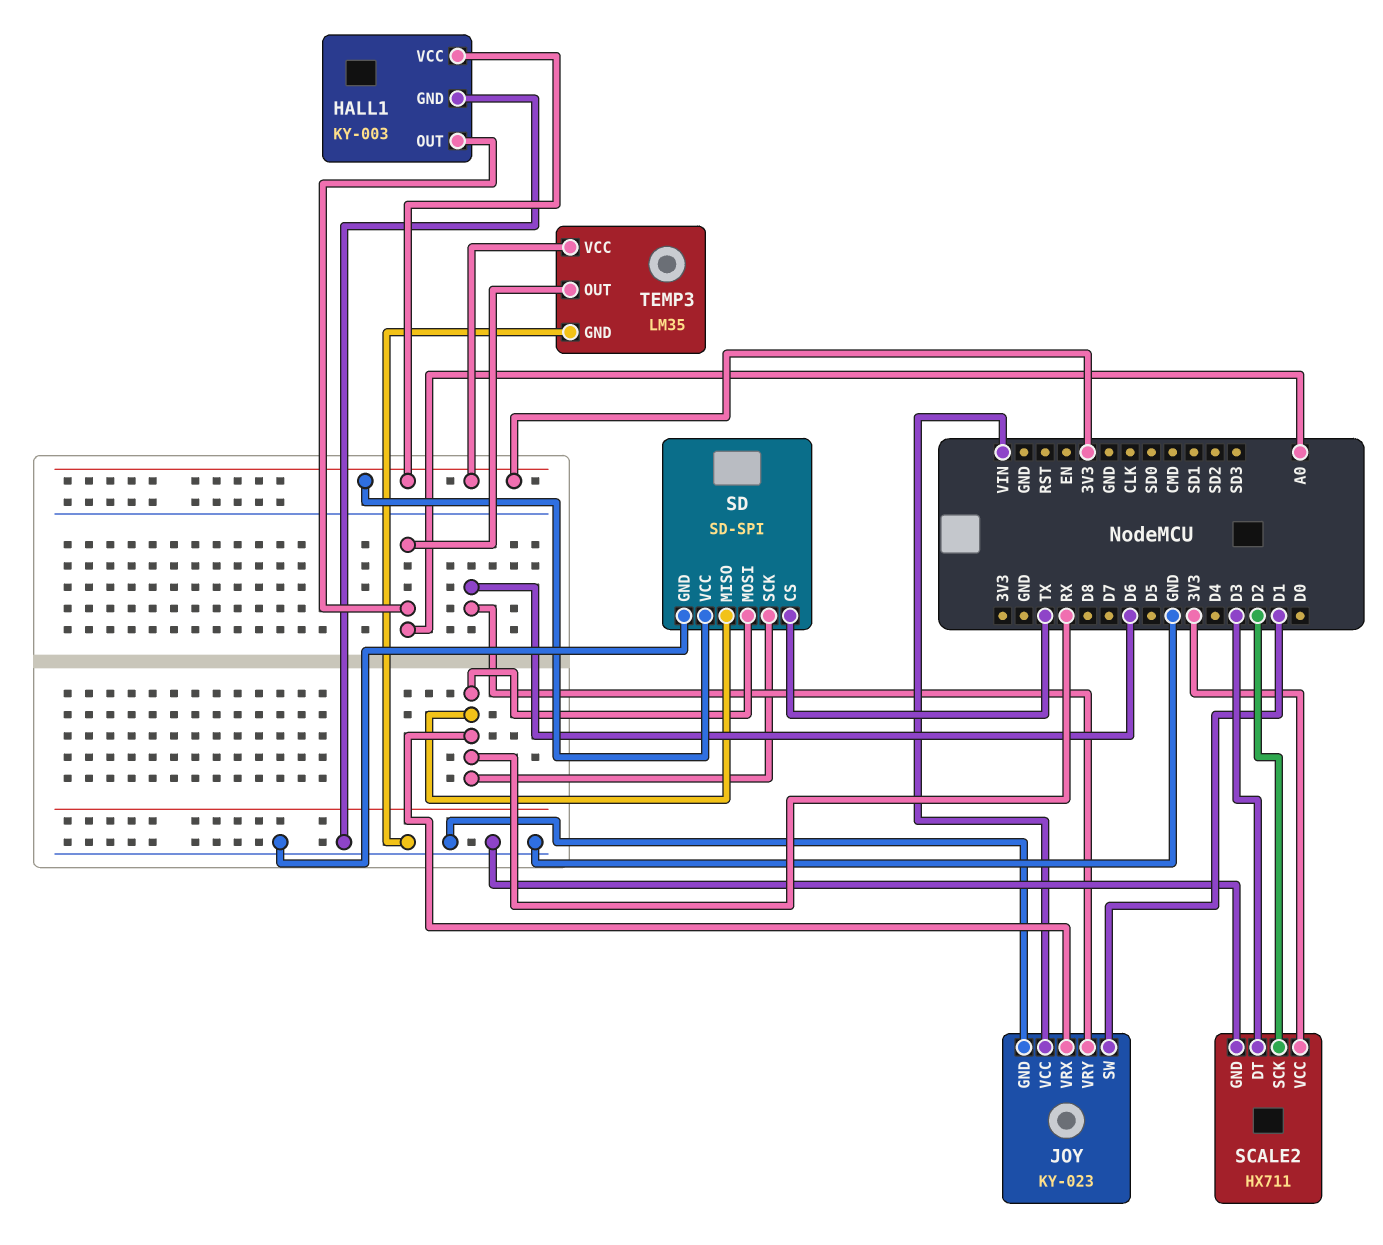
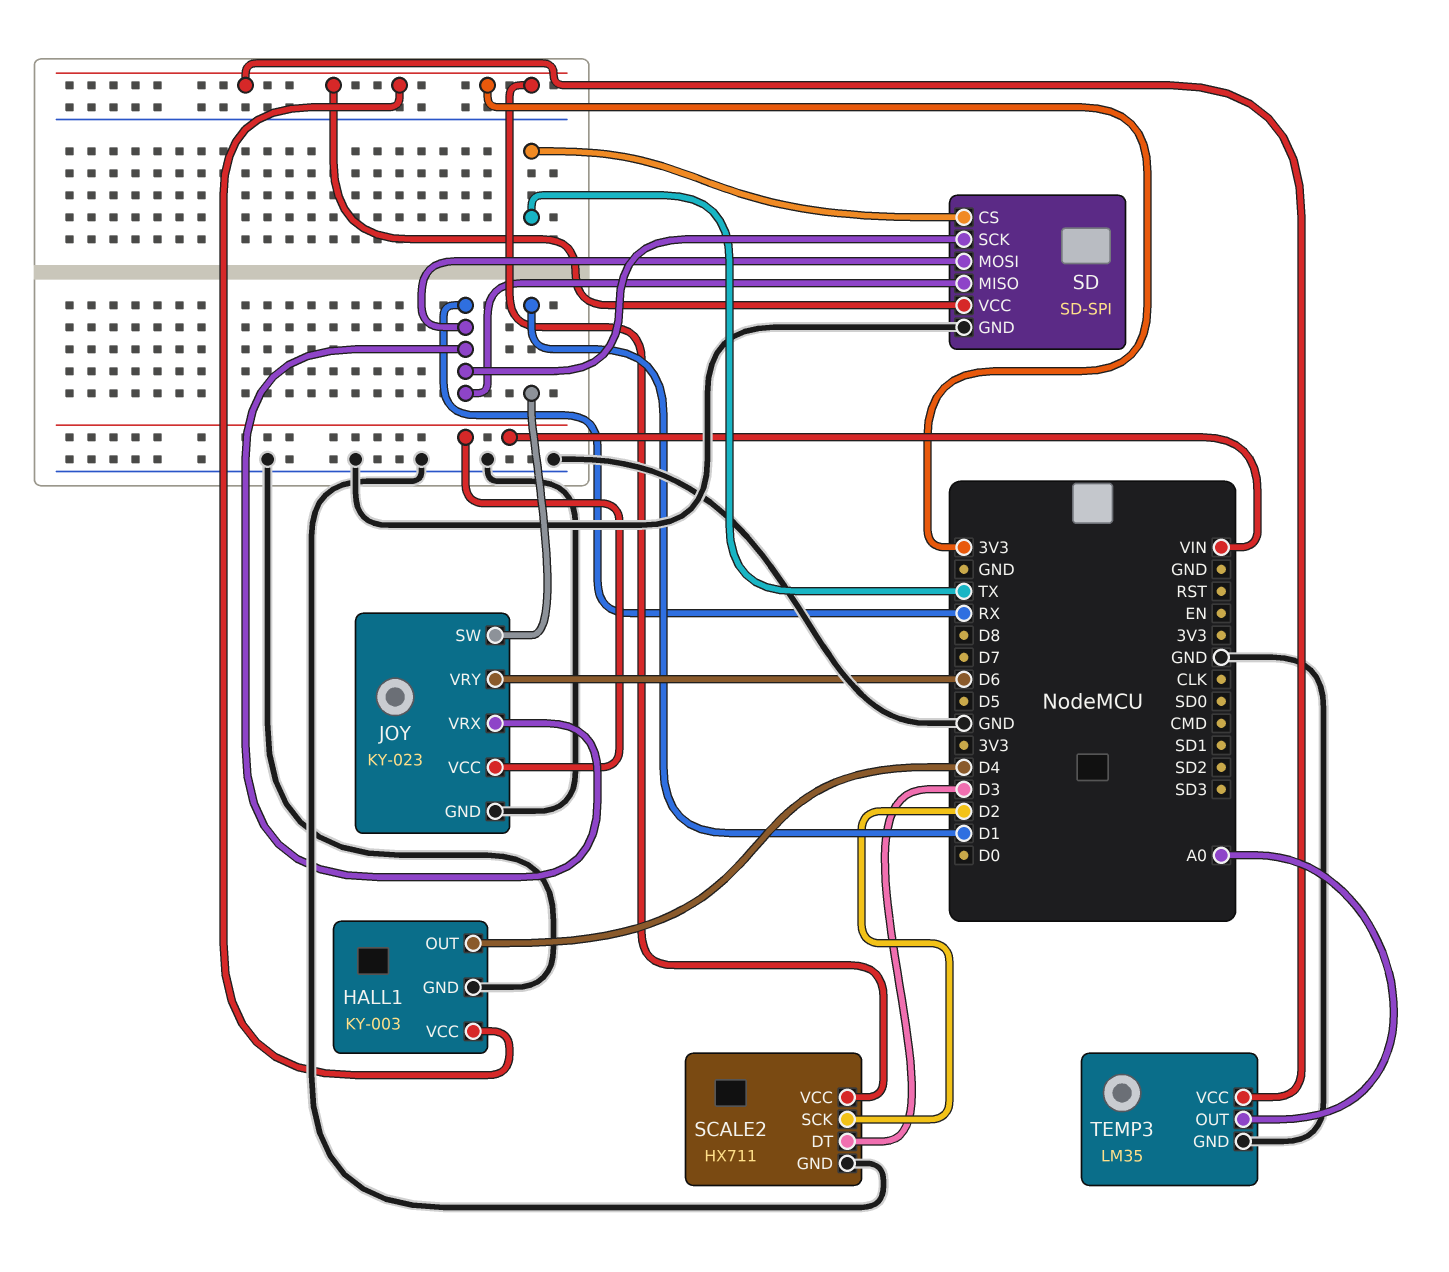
HALL1 pin OUT: A0 -> D4

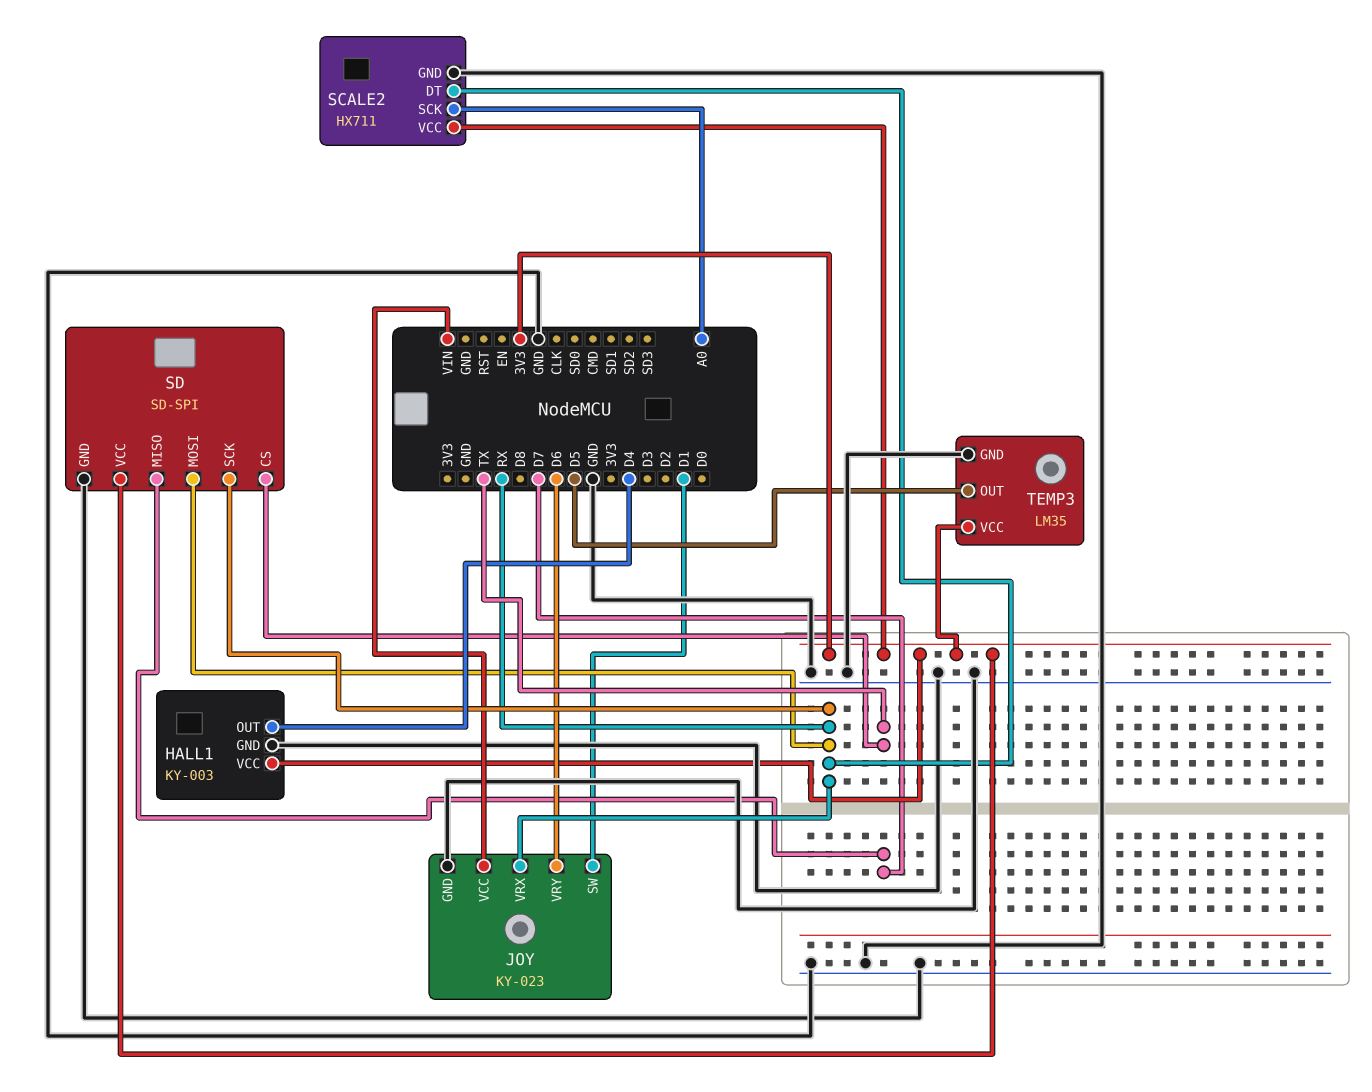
SCALE2 pin DT: D3 -> RX
SCALE2 pin SCK: D2 -> A0
SD pin MISO: RX -> D7
TEMP3 pin OUT: A0 -> D5

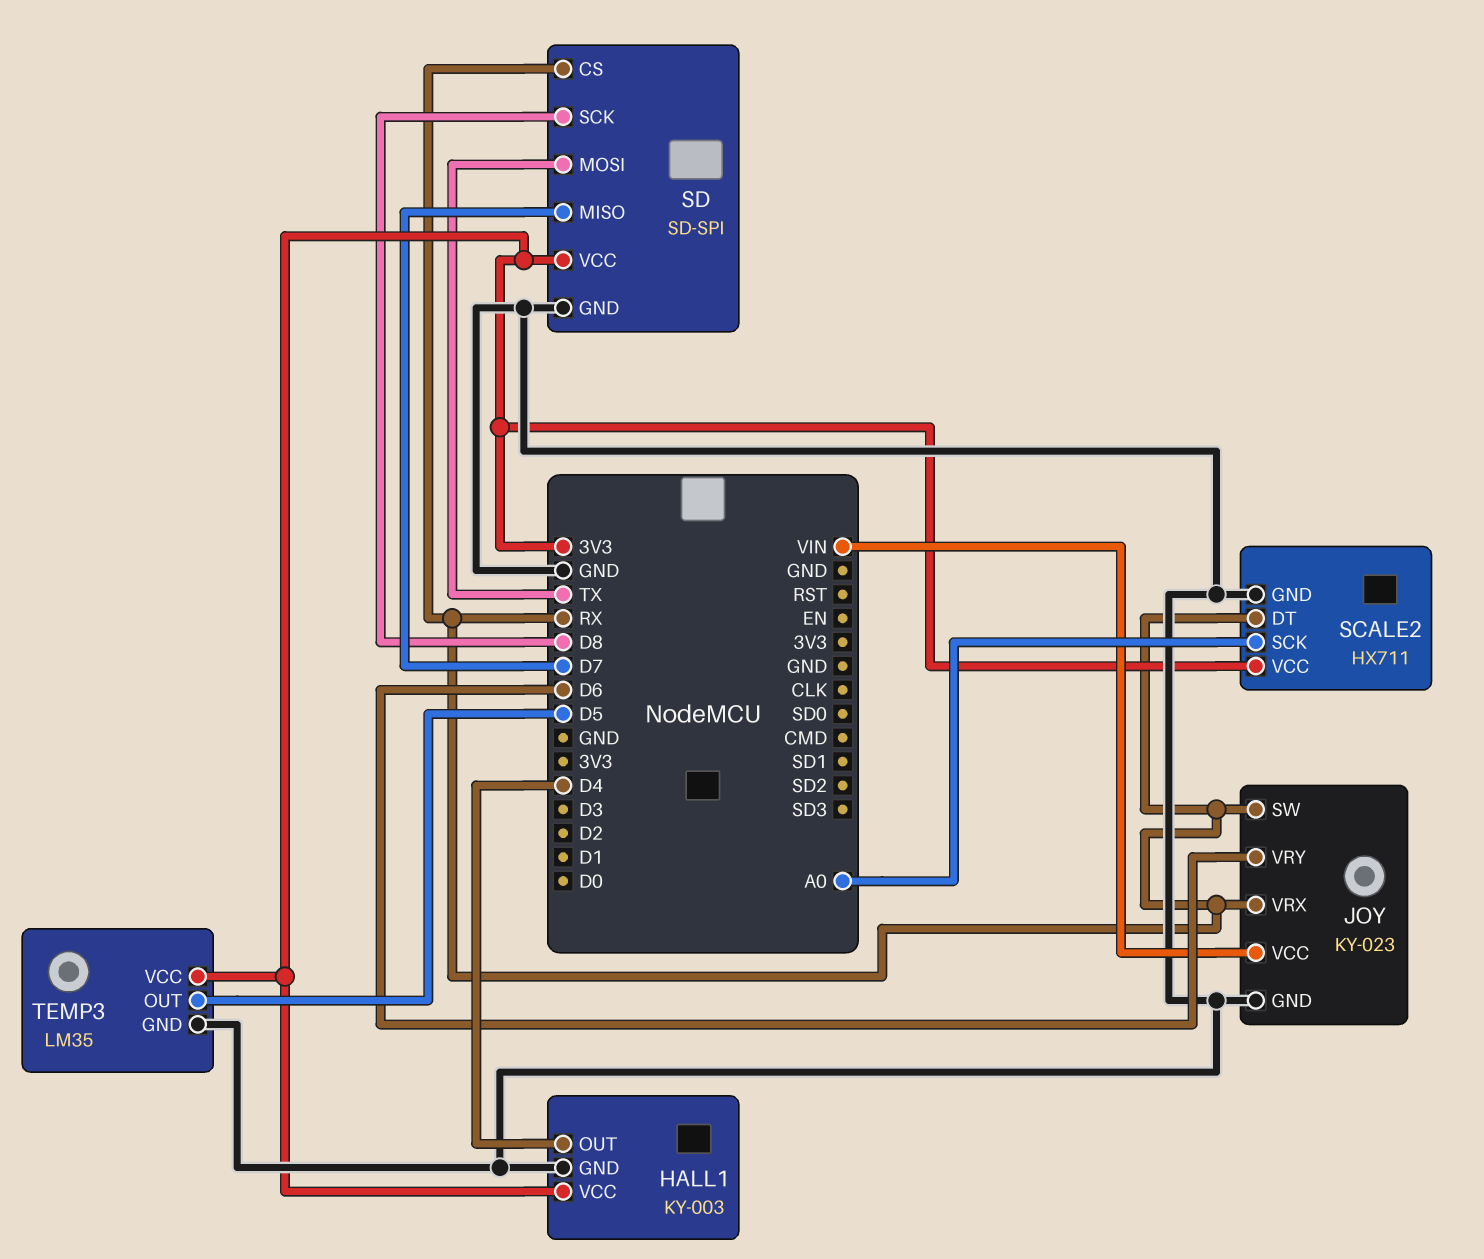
JOY pin SW: D1 -> RX
SD pin CS: TX -> RX
SD pin MOSI: RX -> TX
SD pin SCK: RX -> D8

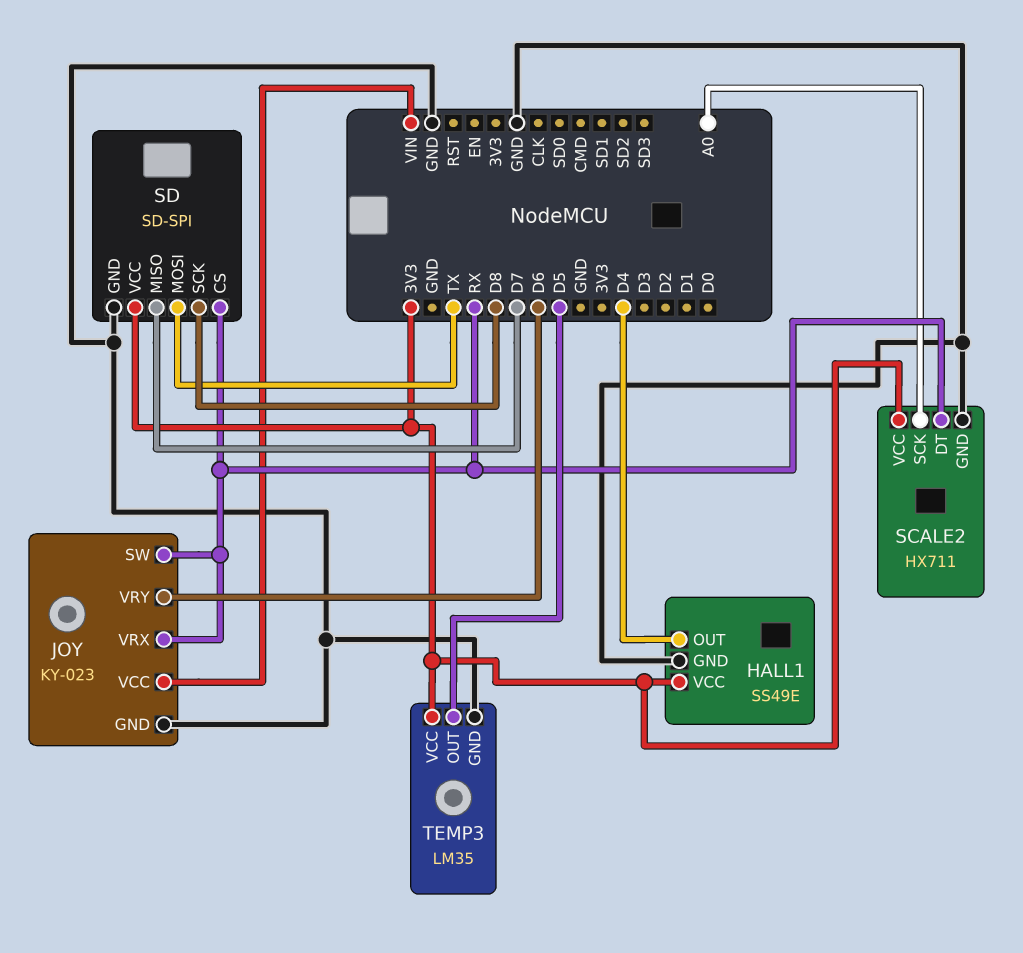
HALL1: KY-003 -> SS49E

